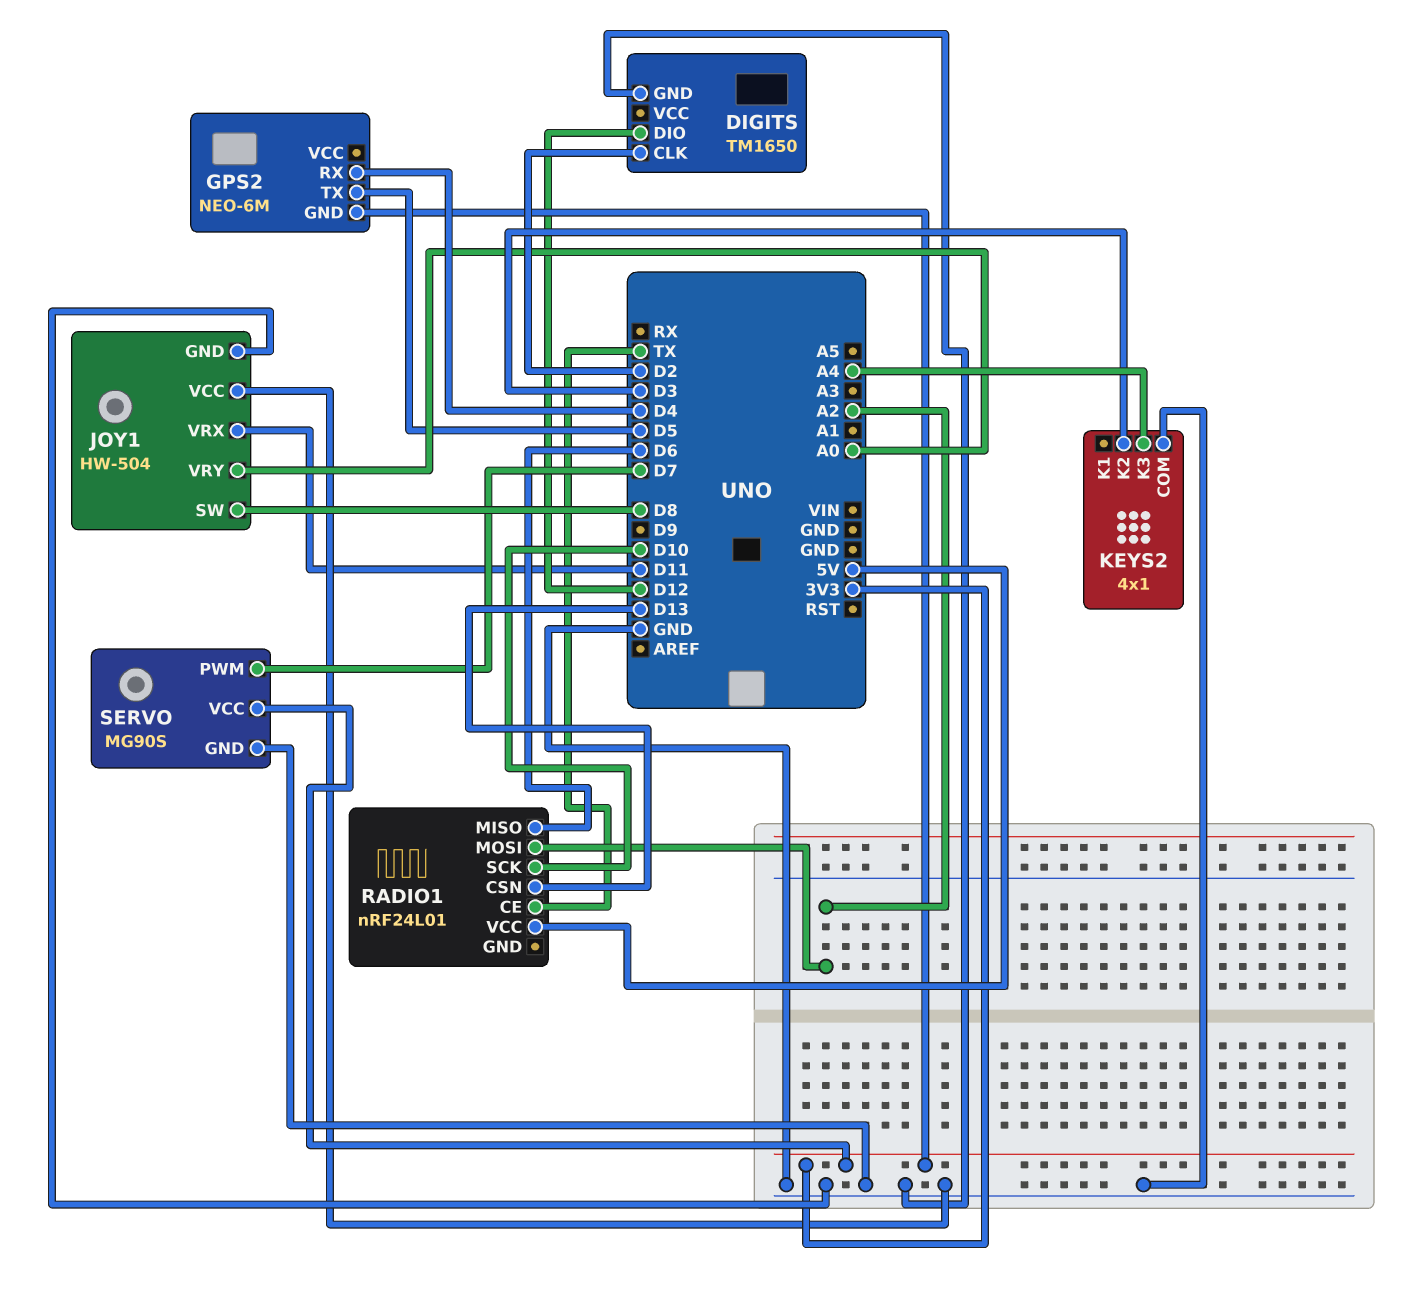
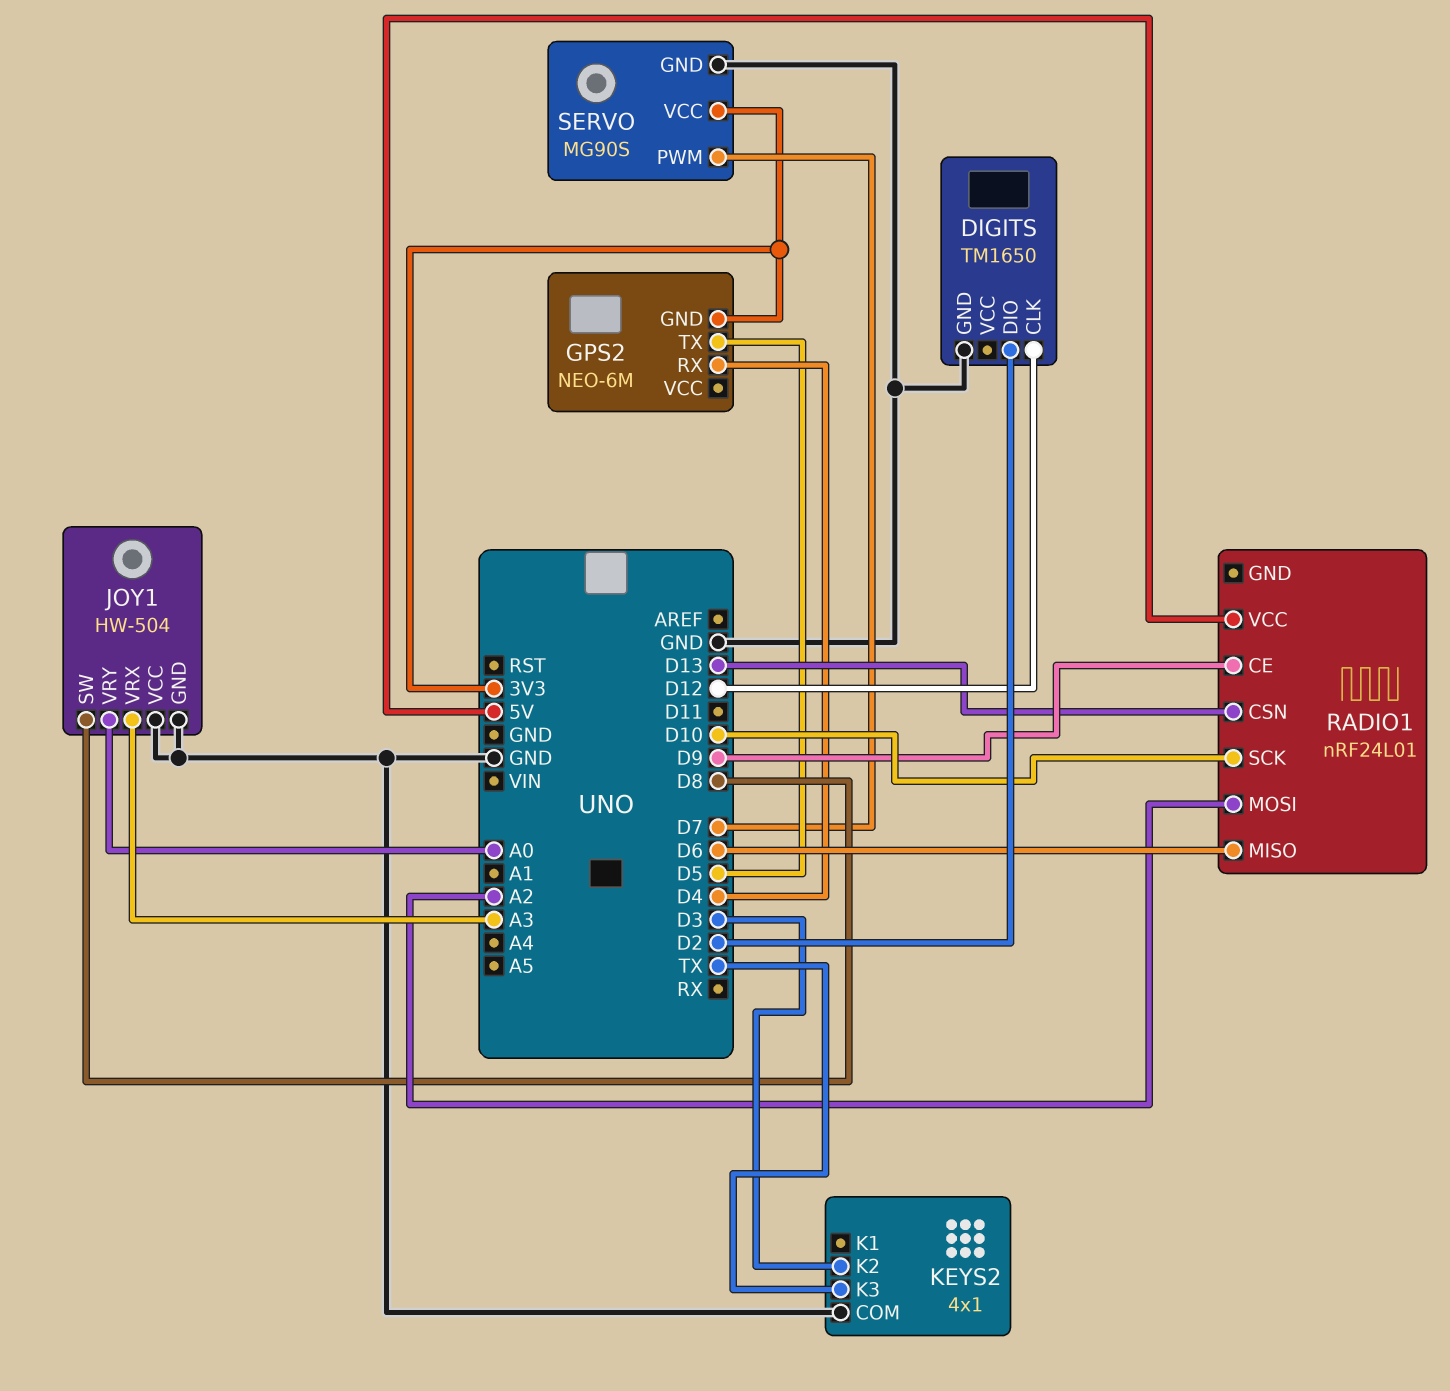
DIGITS pin CLK: D2 -> D12
DIGITS pin DIO: D12 -> D2
JOY1 pin VRX: D11 -> A3
KEYS2 pin K3: A4 -> TX
RADIO1 pin CE: TX -> D9

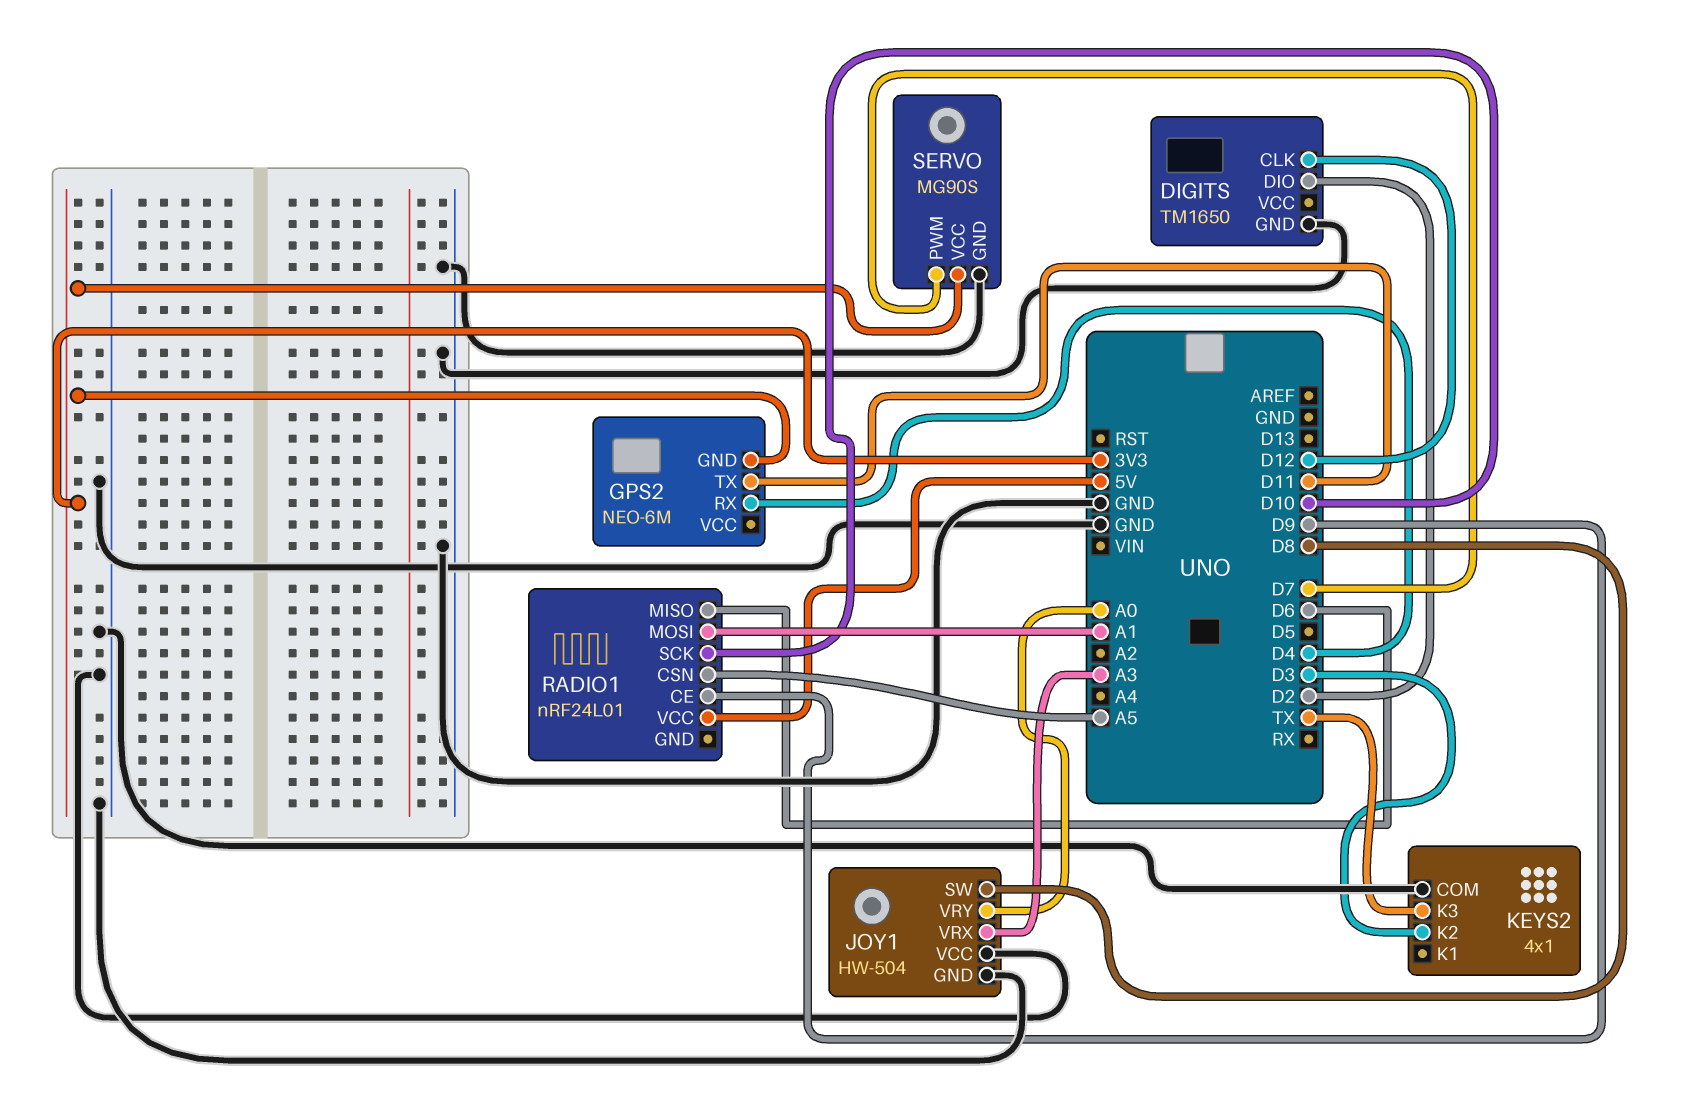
GPS2 pin TX: D5 -> D11
RADIO1 pin CSN: D13 -> A5
RADIO1 pin MOSI: A2 -> A1

